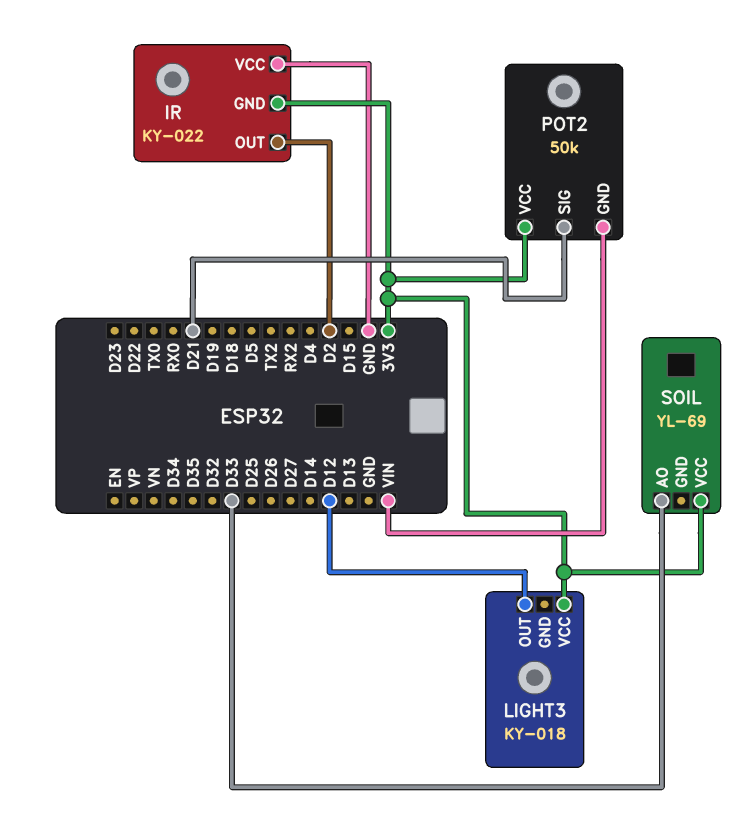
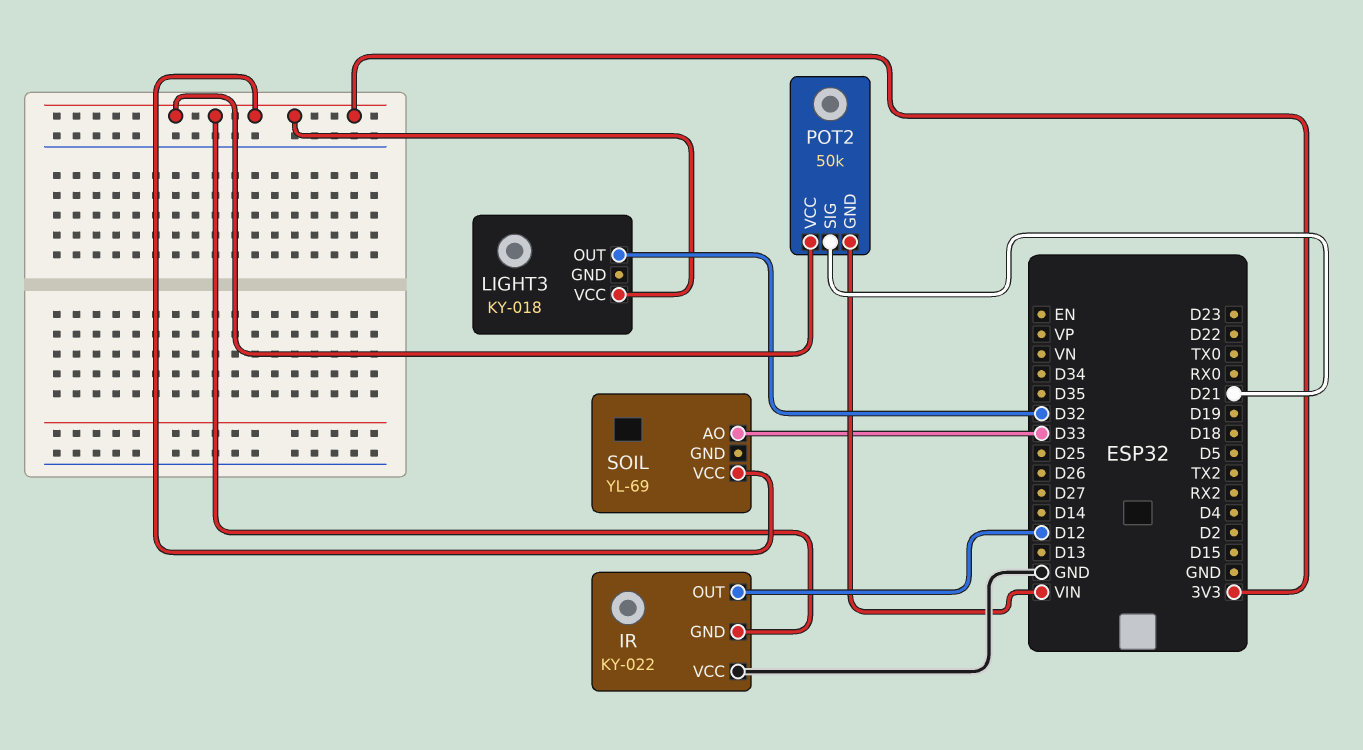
IR pin OUT: D2 -> D12
LIGHT3 pin OUT: D12 -> D32

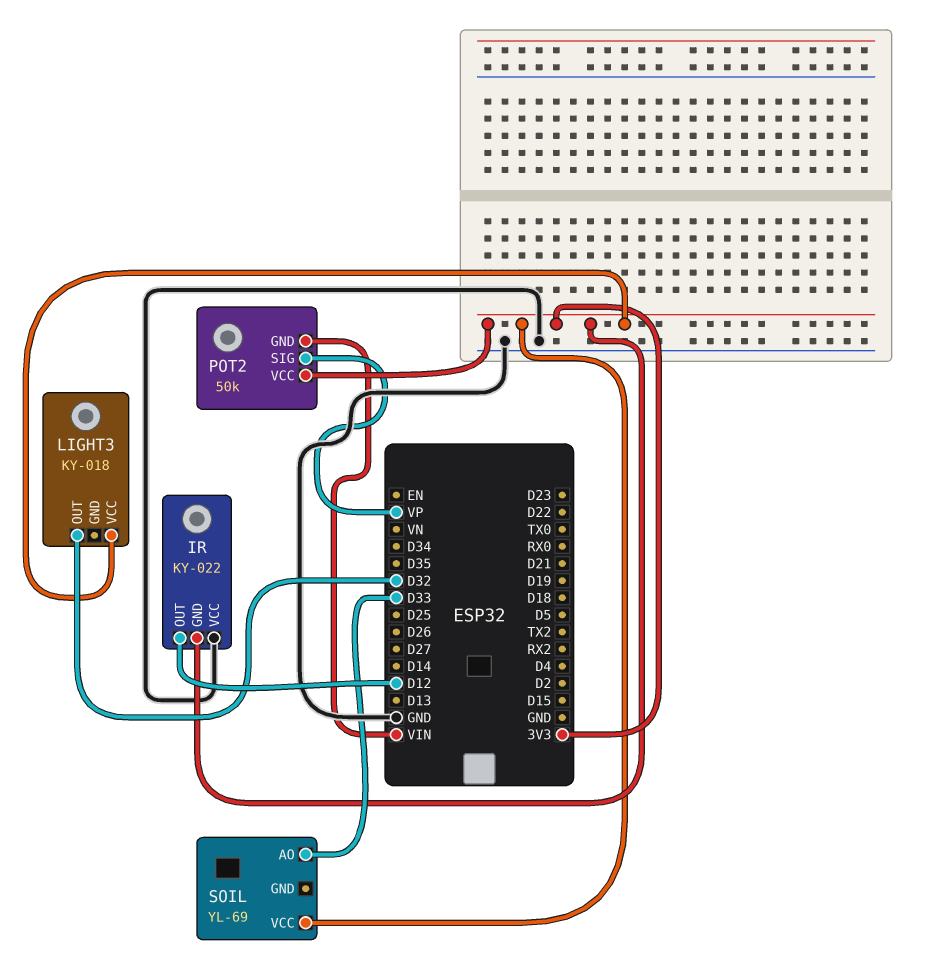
POT2 pin SIG: D21 -> VP

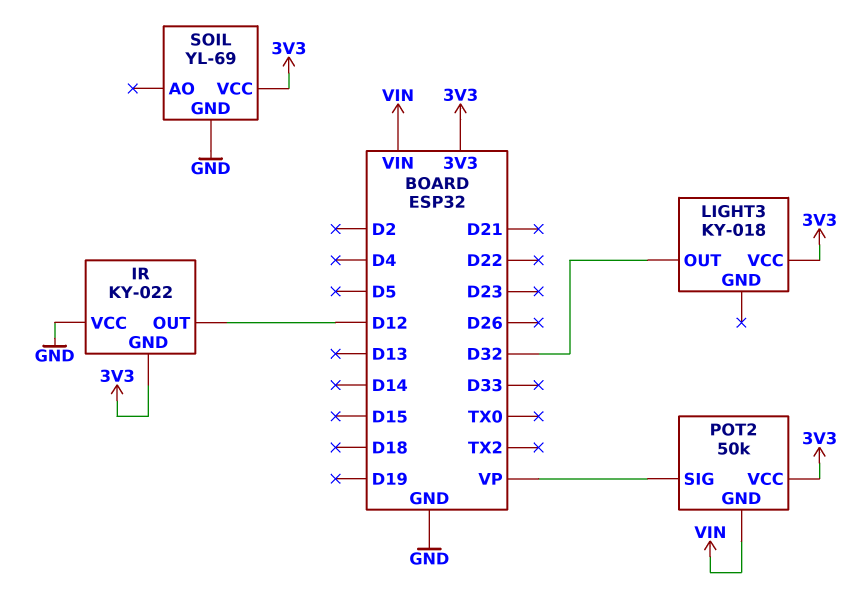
SOIL pin AO: D33 -> none
SOIL pin GND: none -> GND

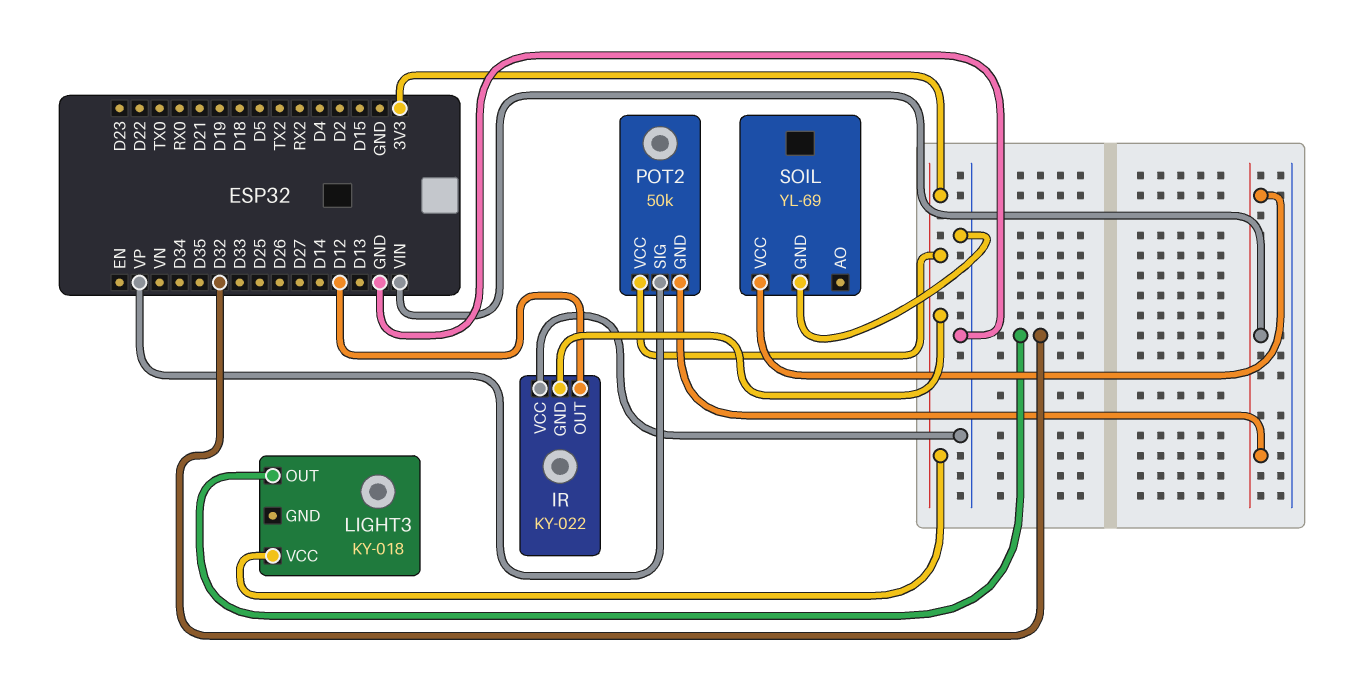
SOIL pin VCC: 3V3 -> VIN

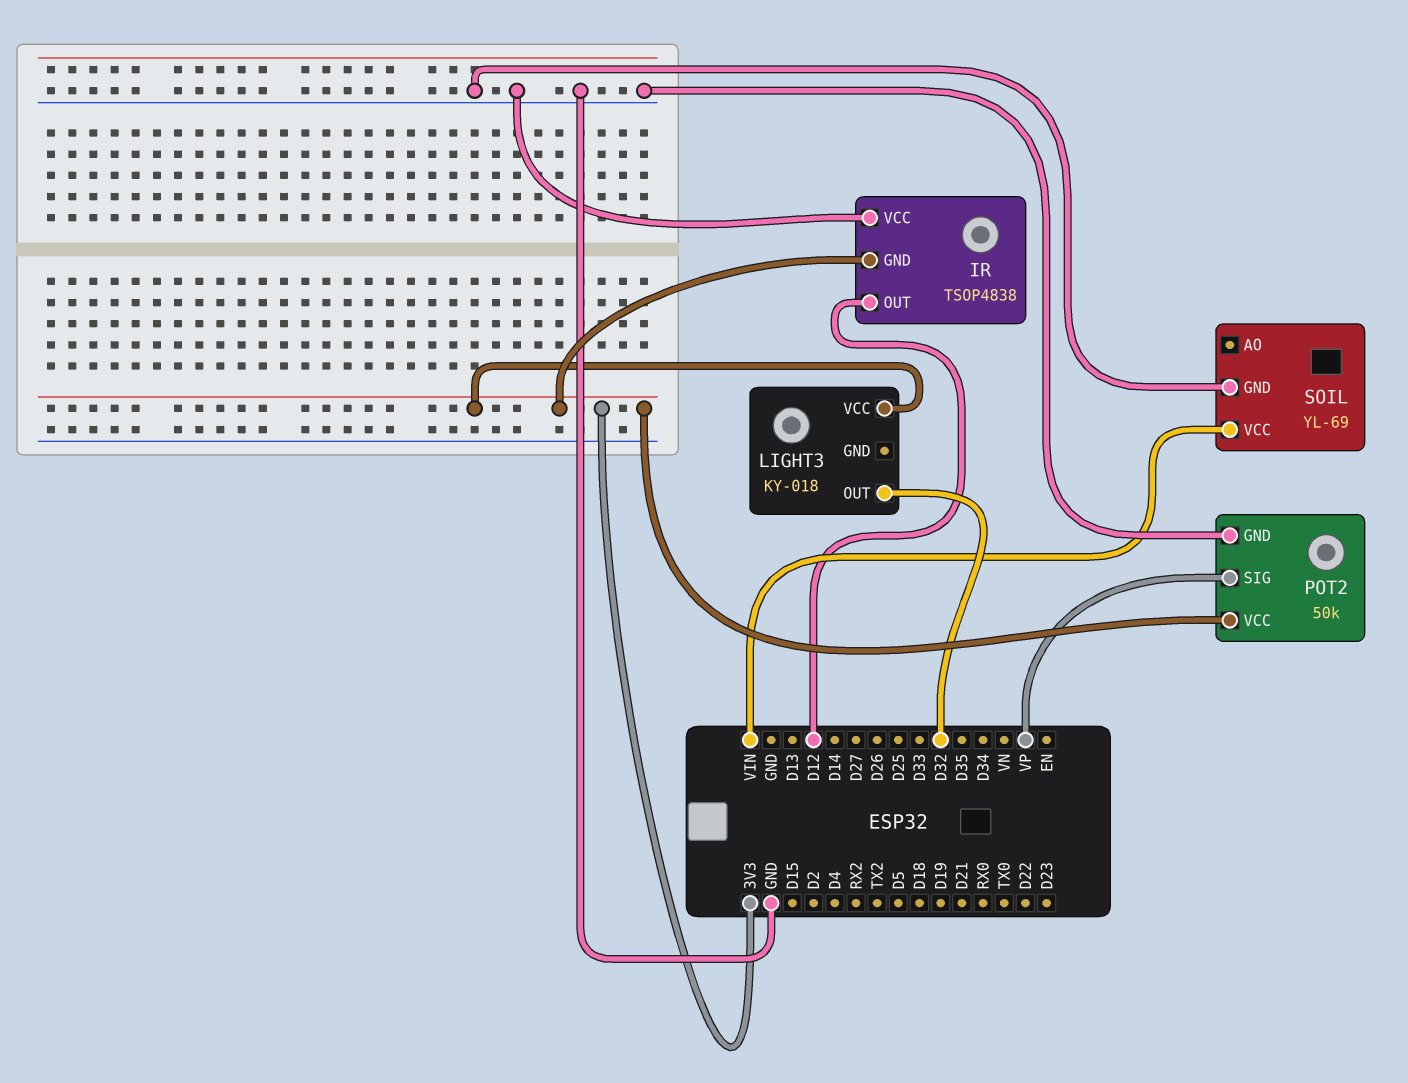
IR: KY-022 -> TSOP4838
POT2 pin GND: VIN -> GND

